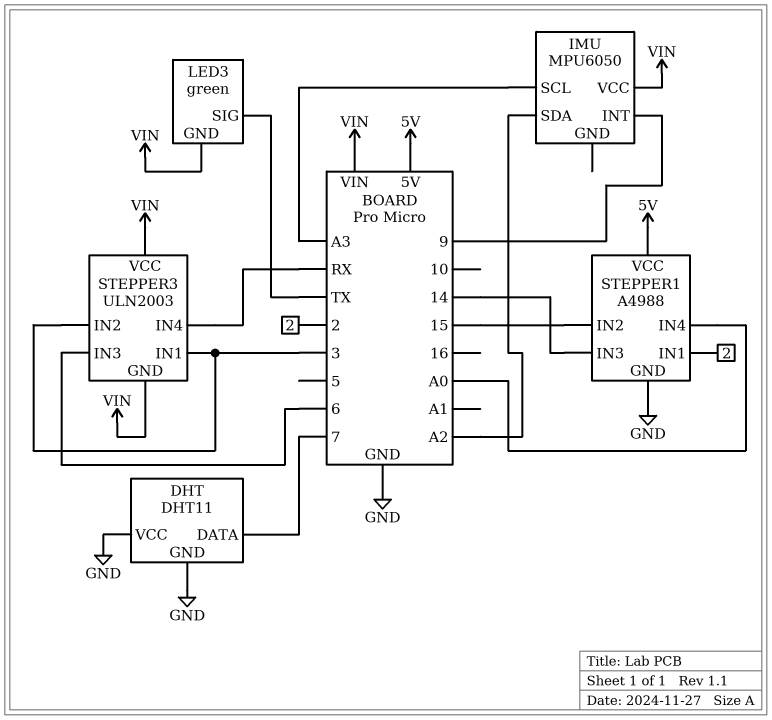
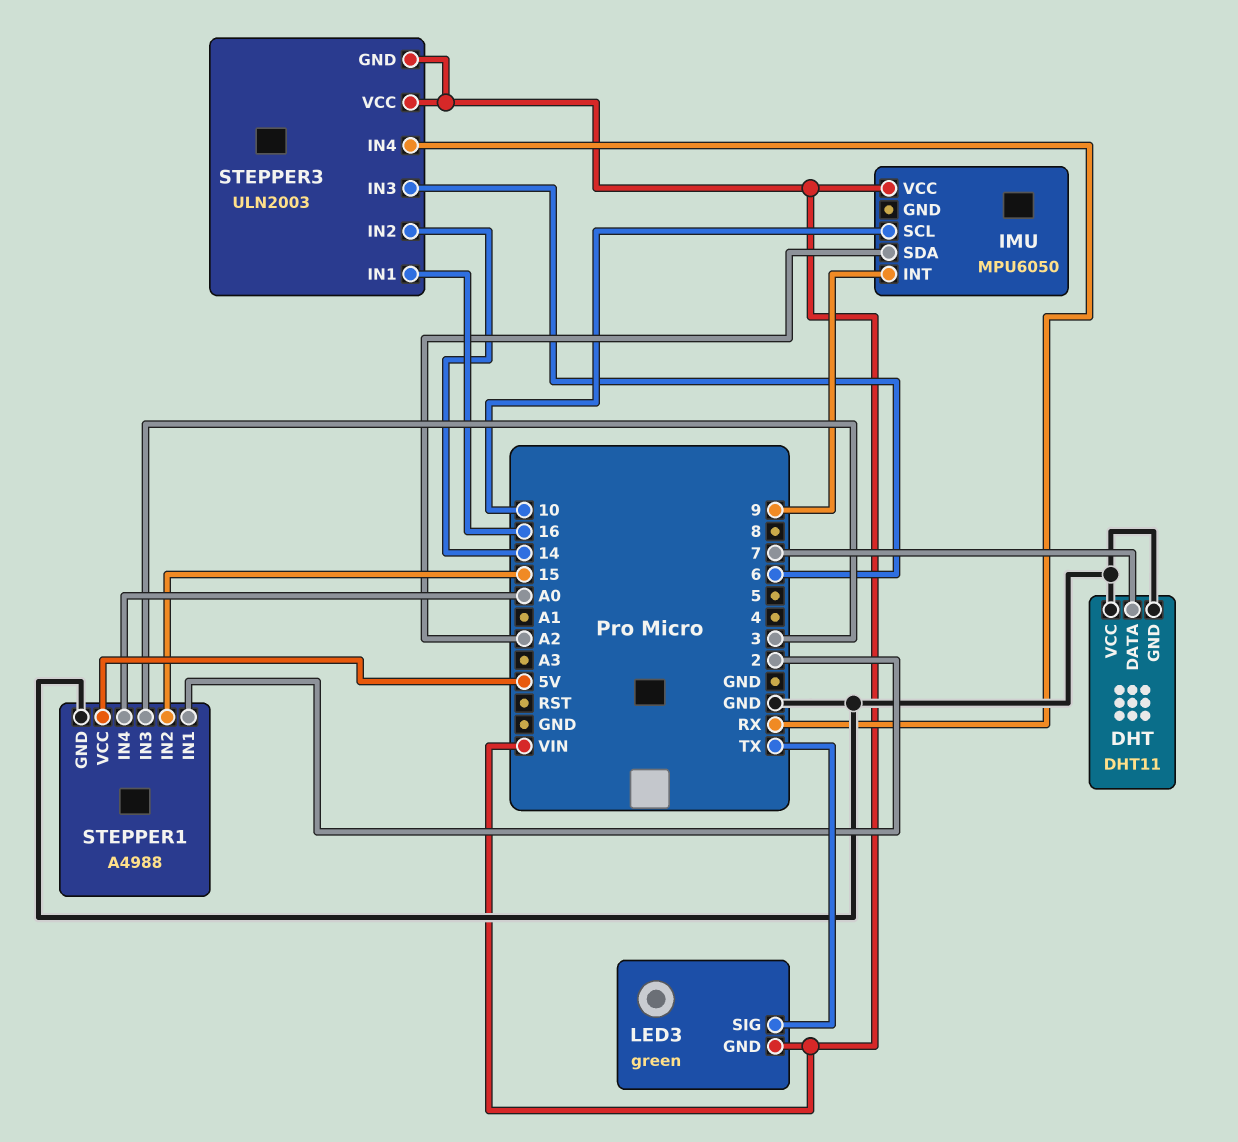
IMU pin SCL: A3 -> 10
STEPPER1 pin IN3: 14 -> 3
STEPPER3 pin IN1: 3 -> 16
STEPPER3 pin IN2: 3 -> 14

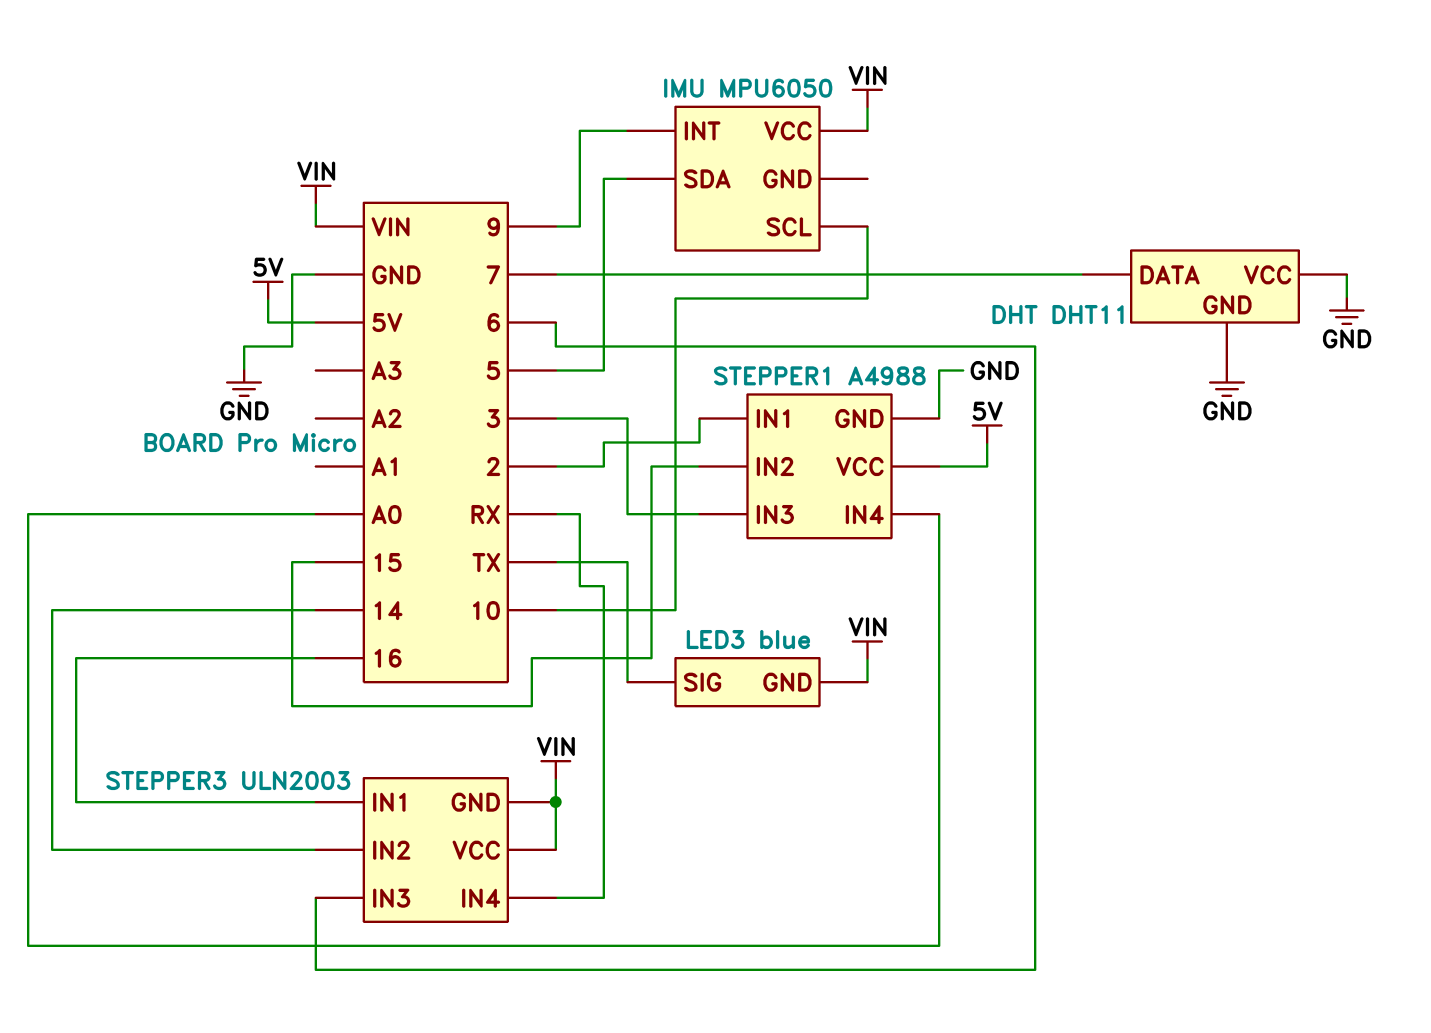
IMU pin SDA: A2 -> 5
LED3: green -> blue

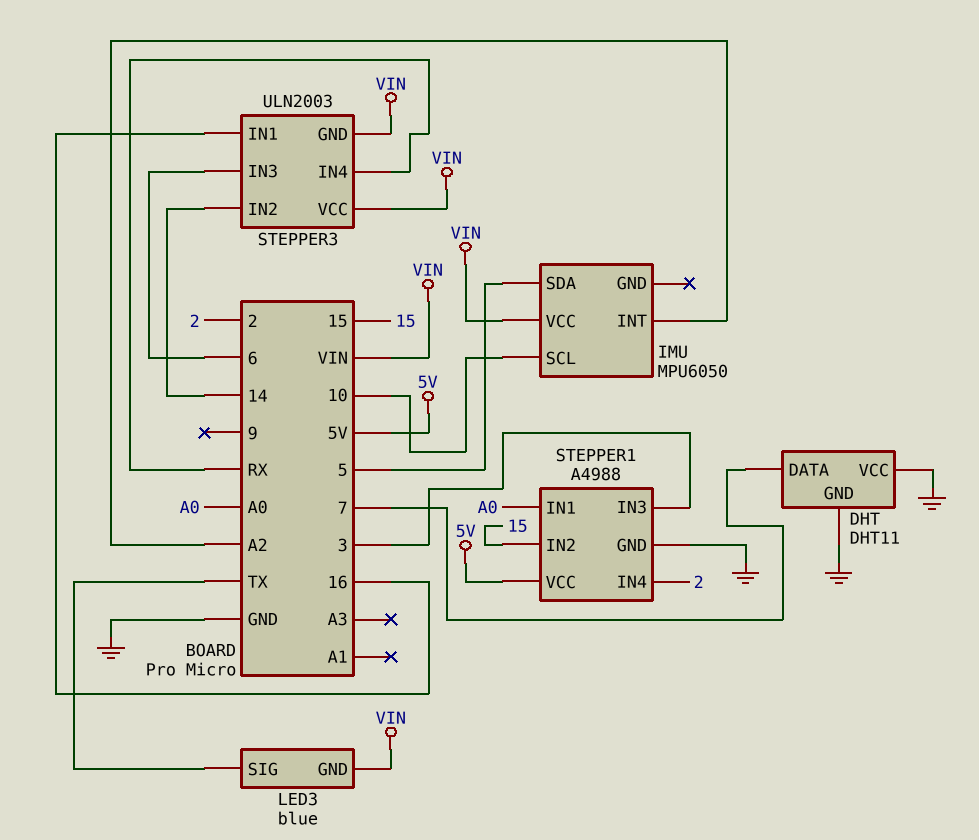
IMU pin INT: 9 -> A2
STEPPER1 pin IN1: 2 -> A0
STEPPER1 pin IN4: A0 -> 2

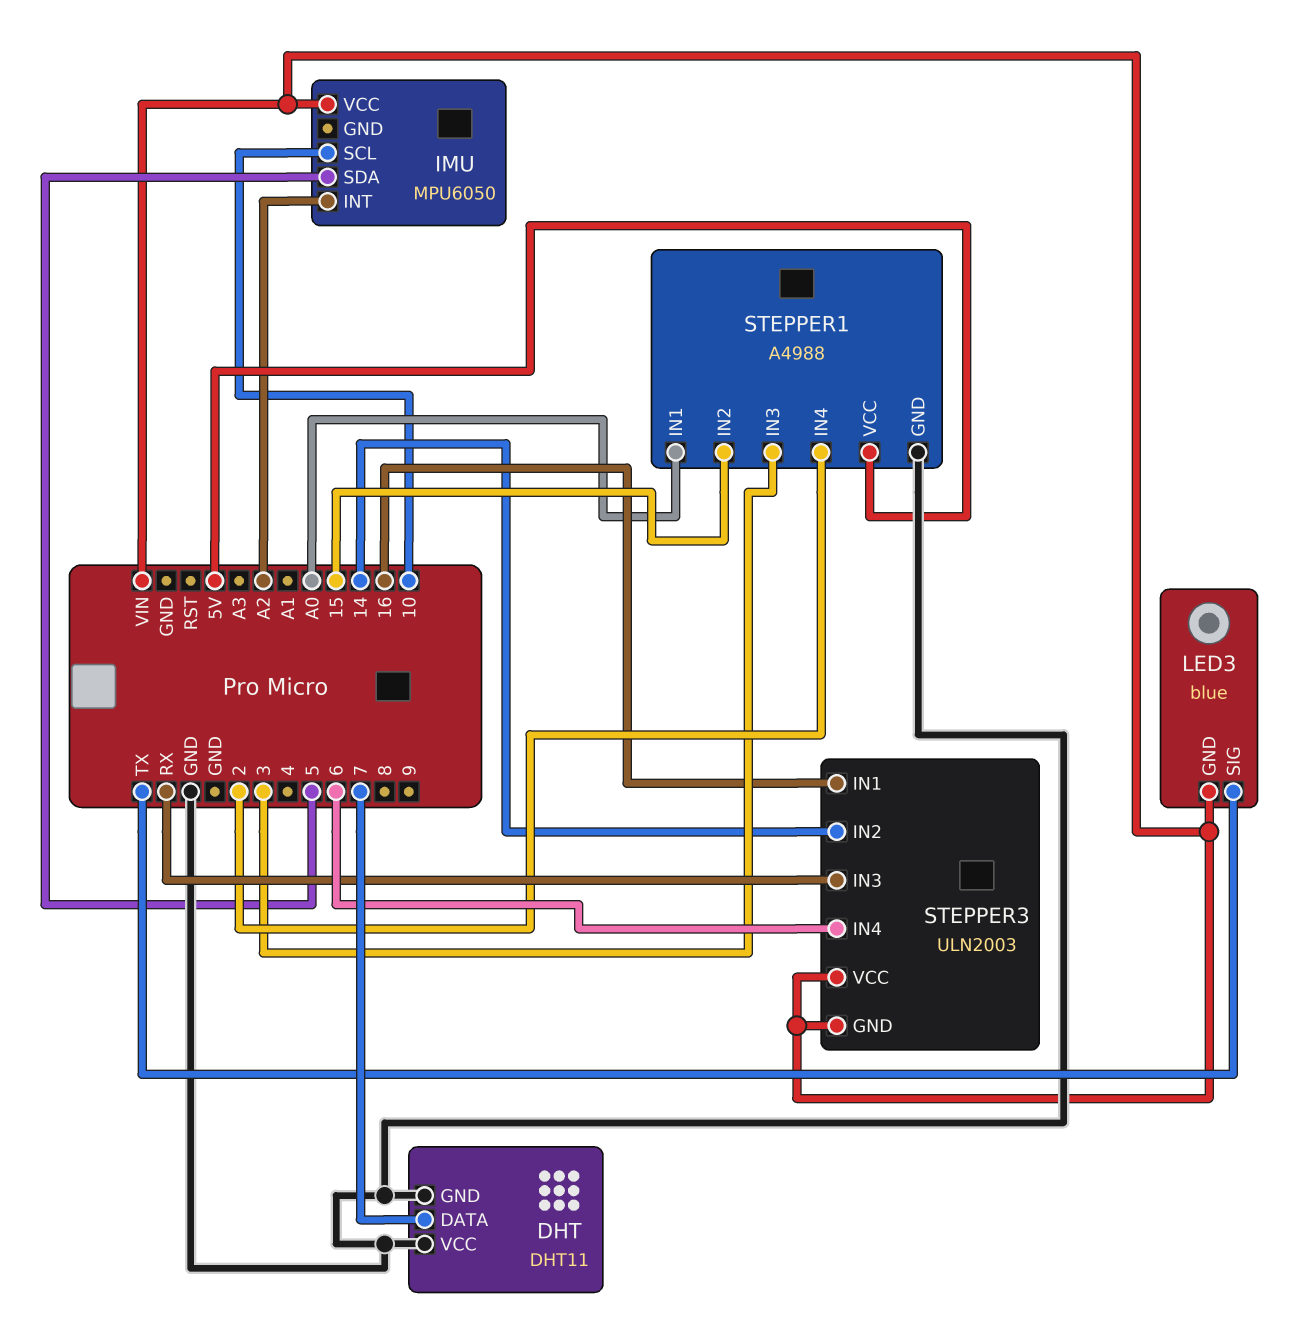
STEPPER3 pin IN3: 6 -> RX
STEPPER3 pin IN4: RX -> 6

